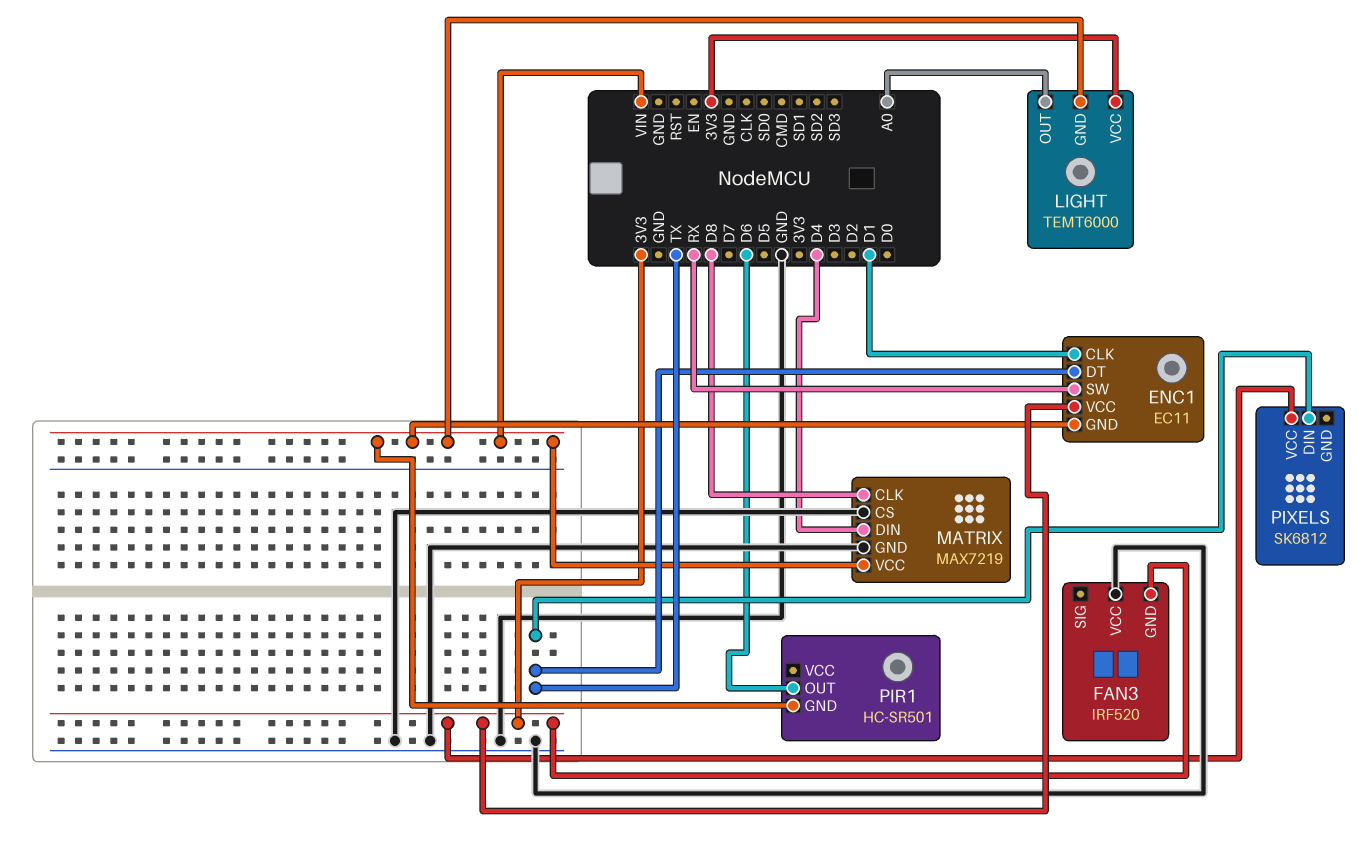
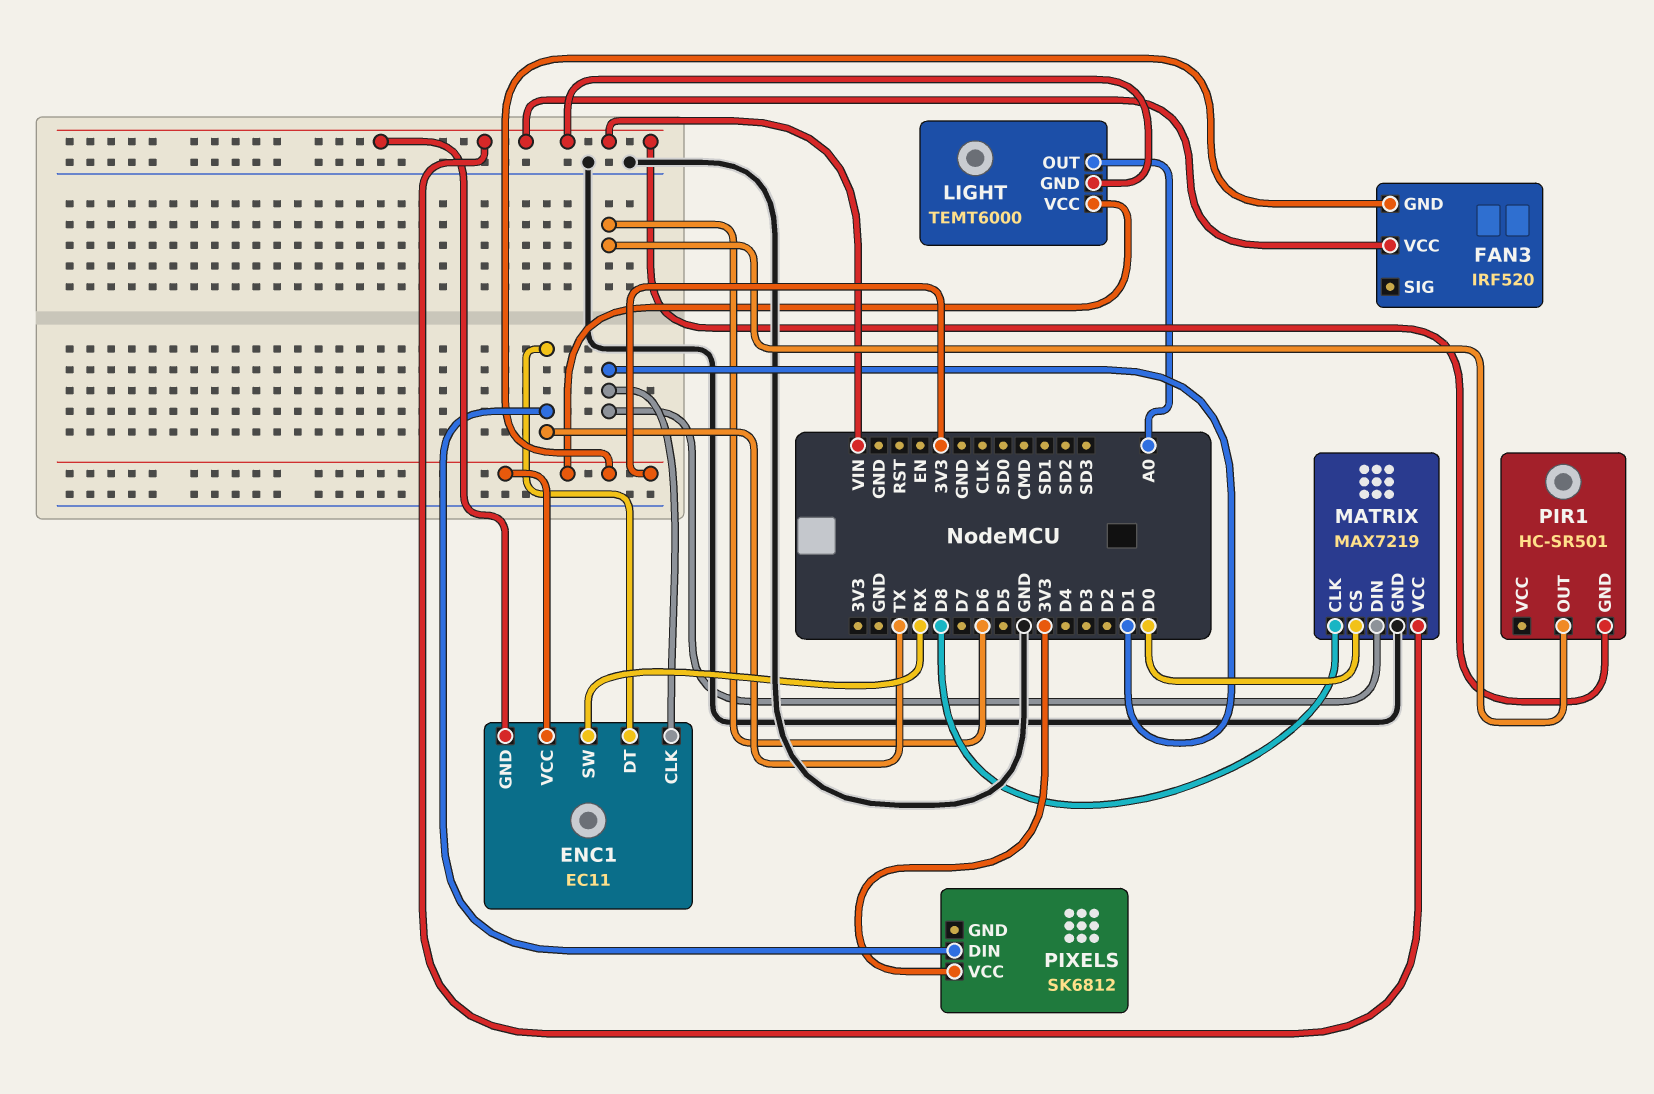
FAN3 pin VCC: GND -> VIN
MATRIX pin CS: GND -> D0
MATRIX pin DIN: D4 -> D1

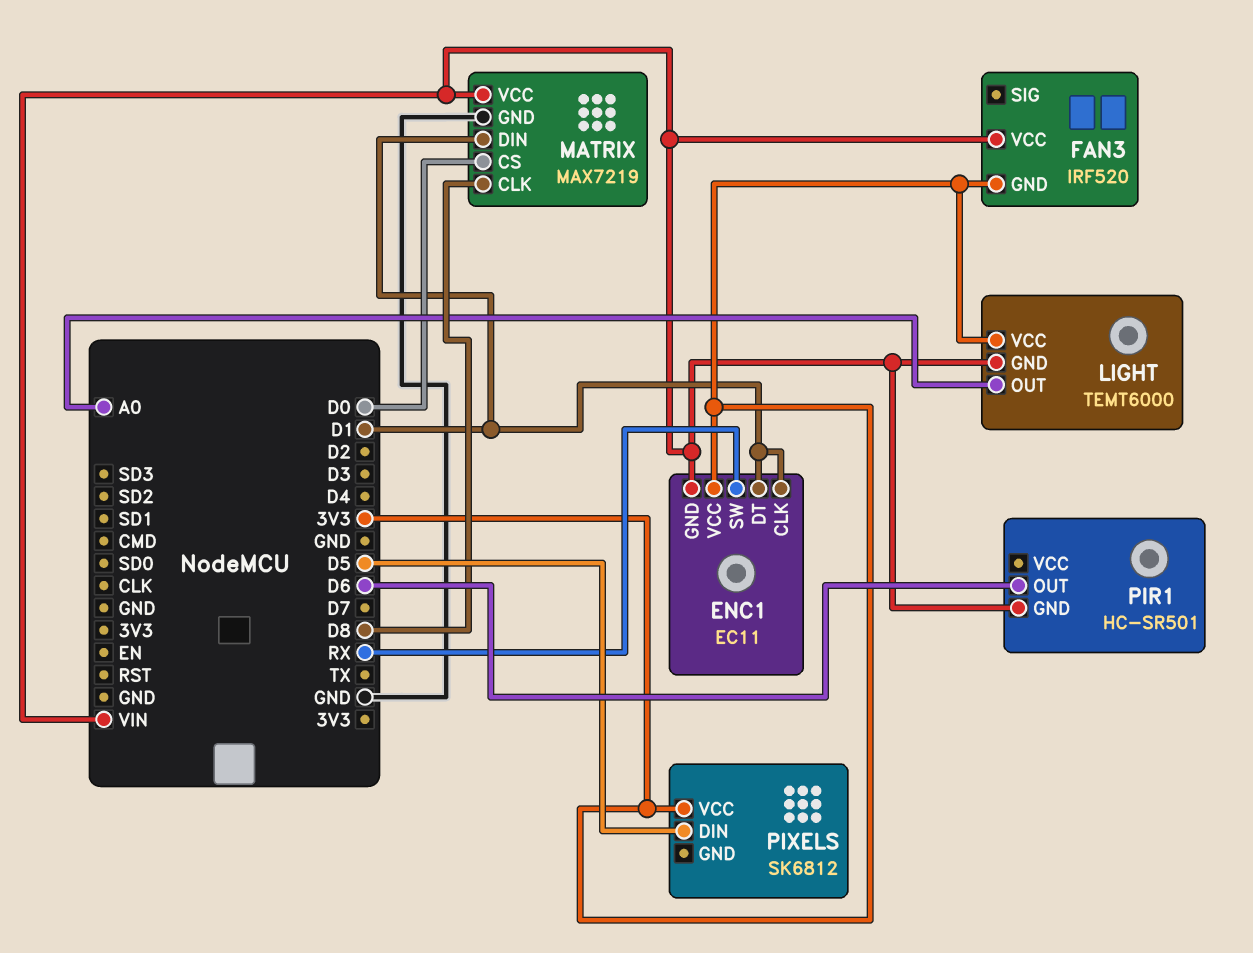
ENC1 pin DT: TX -> D1
PIXELS pin DIN: TX -> D5

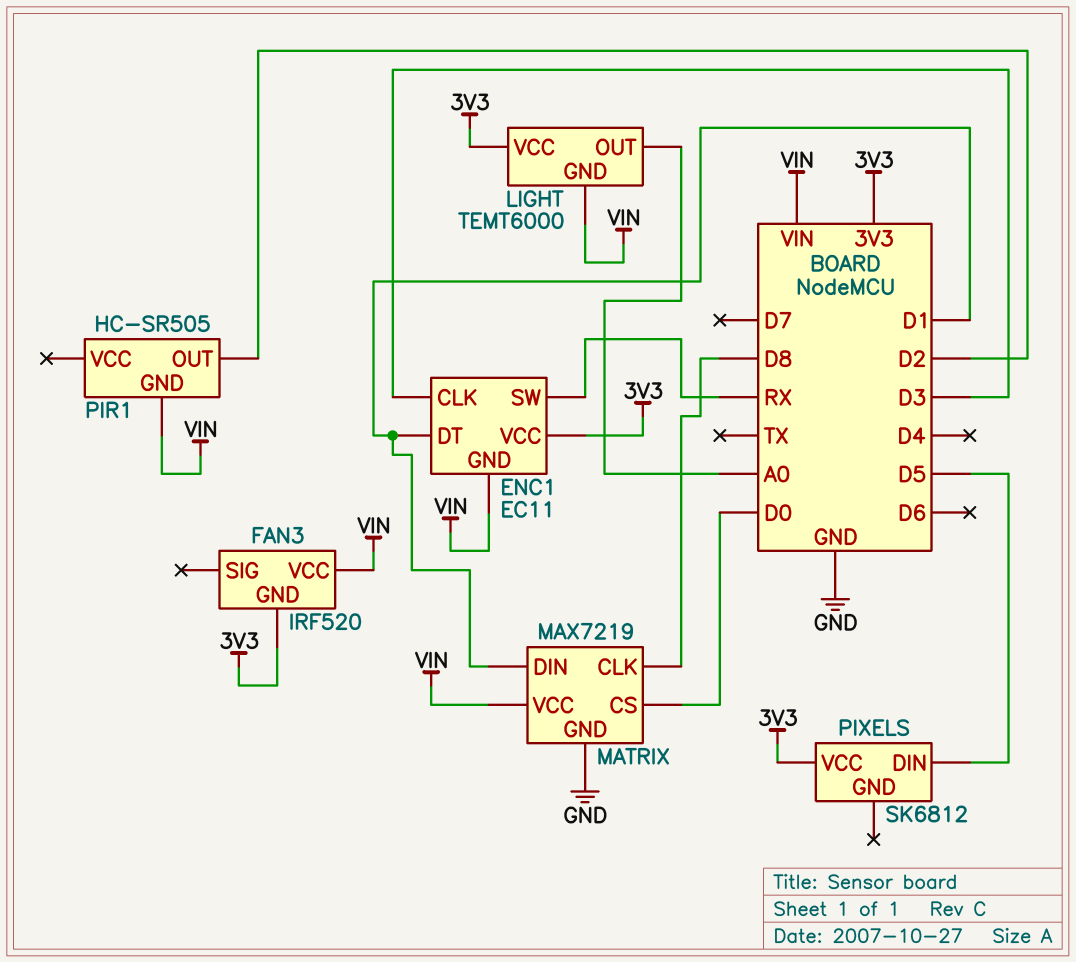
ENC1 pin CLK: D1 -> D3
PIR1: HC-SR501 -> HC-SR505
PIR1 pin OUT: D6 -> D2

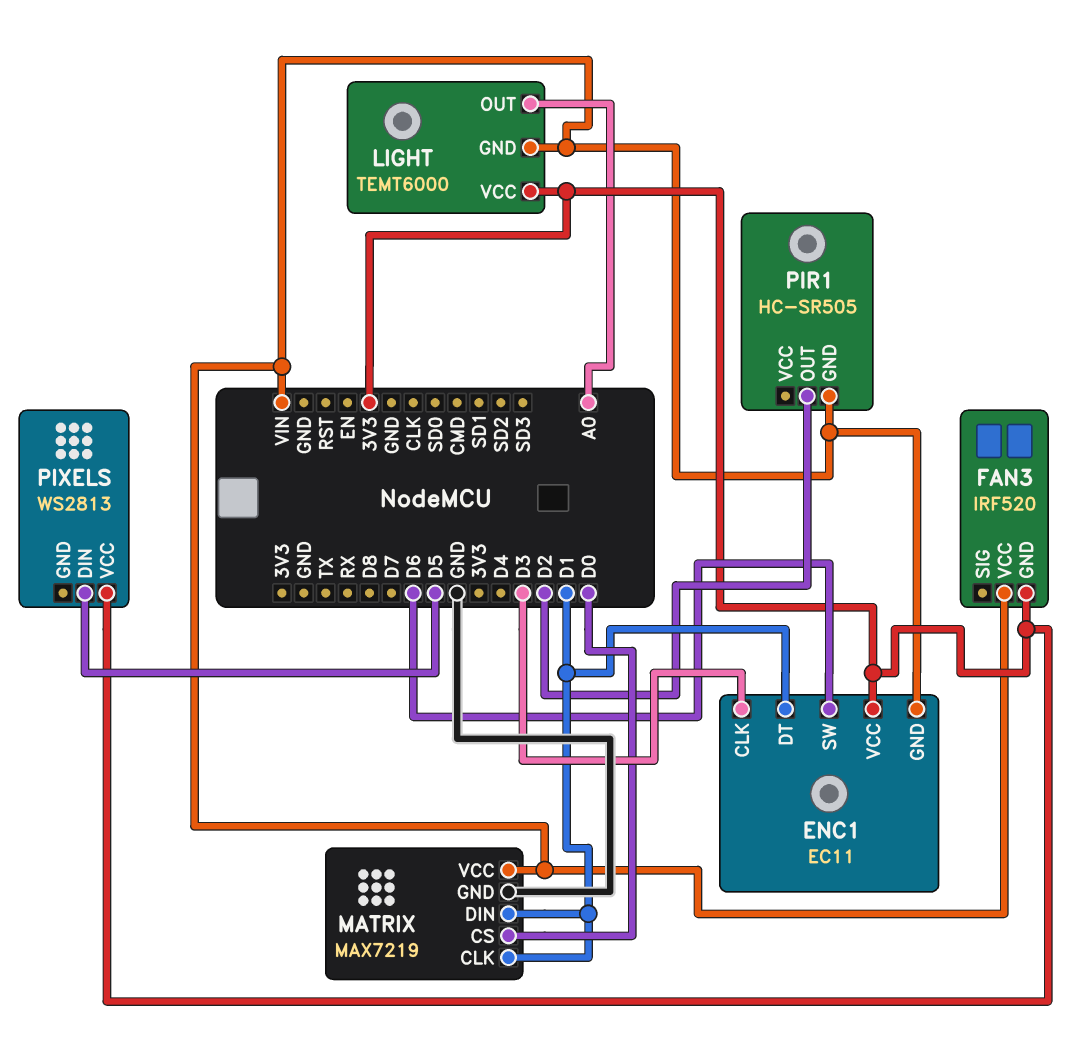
ENC1 pin SW: RX -> D6
MATRIX pin CLK: D8 -> D1
PIXELS: SK6812 -> WS2813

